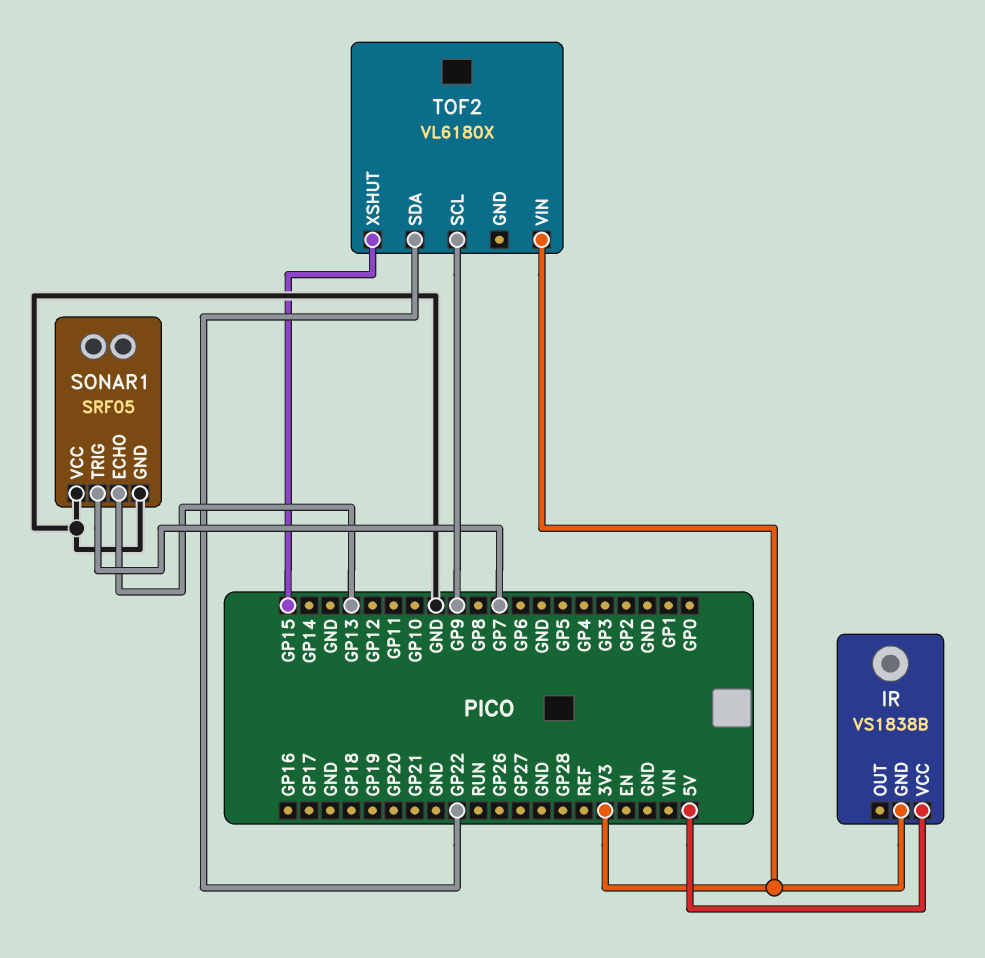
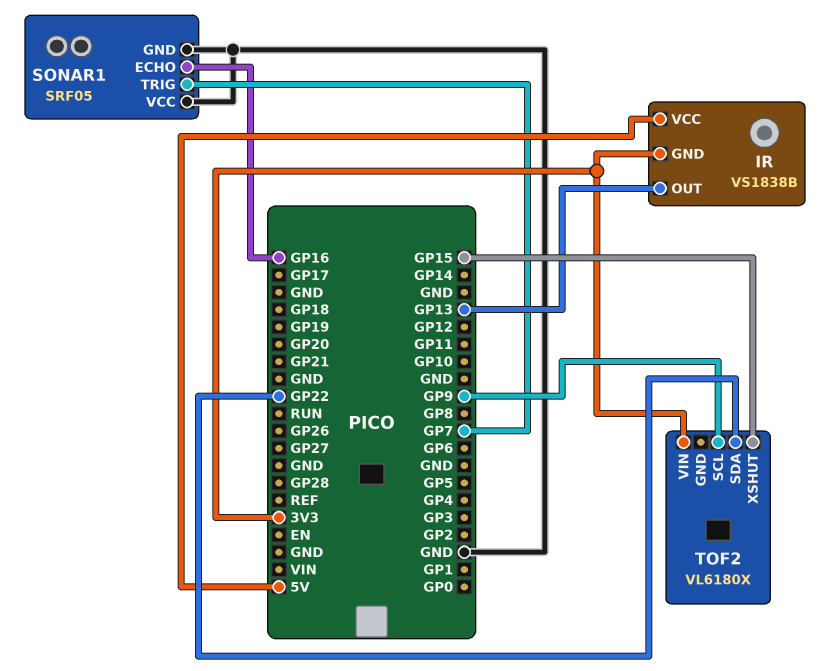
IR pin OUT: none -> GP13
SONAR1 pin ECHO: GP13 -> GP16

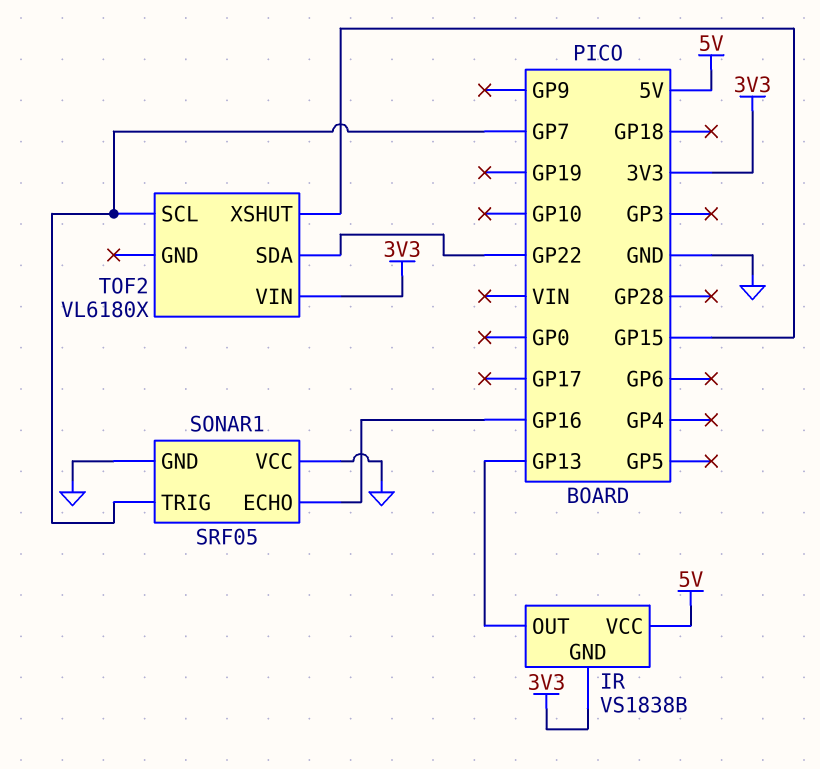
TOF2 pin SCL: GP9 -> GP7

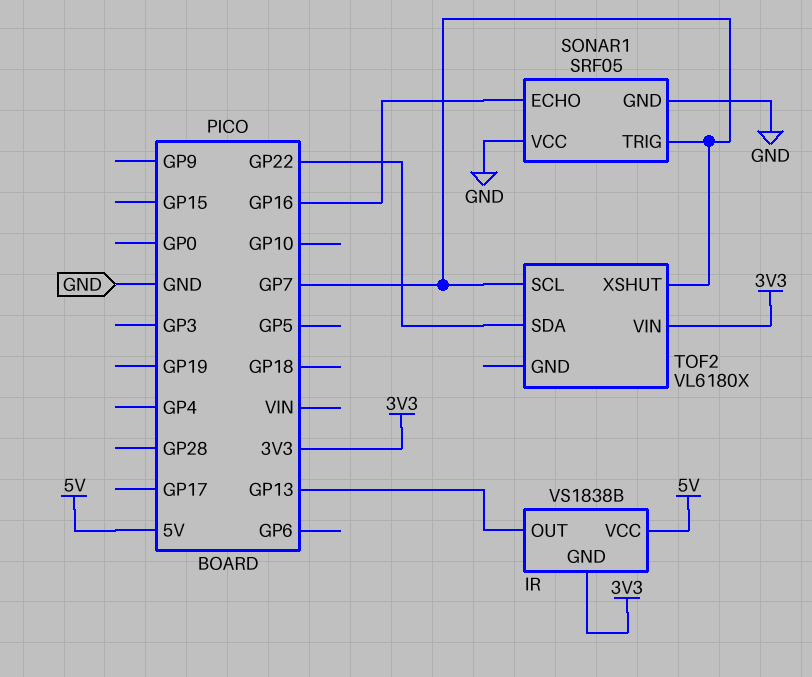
TOF2 pin XSHUT: GP15 -> GP7

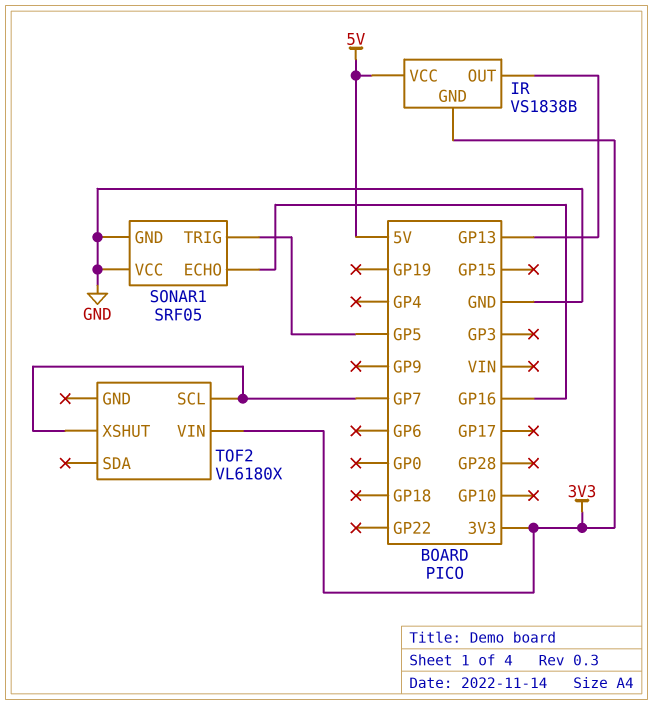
SONAR1 pin TRIG: GP7 -> GP5
TOF2 pin SDA: GP22 -> none

